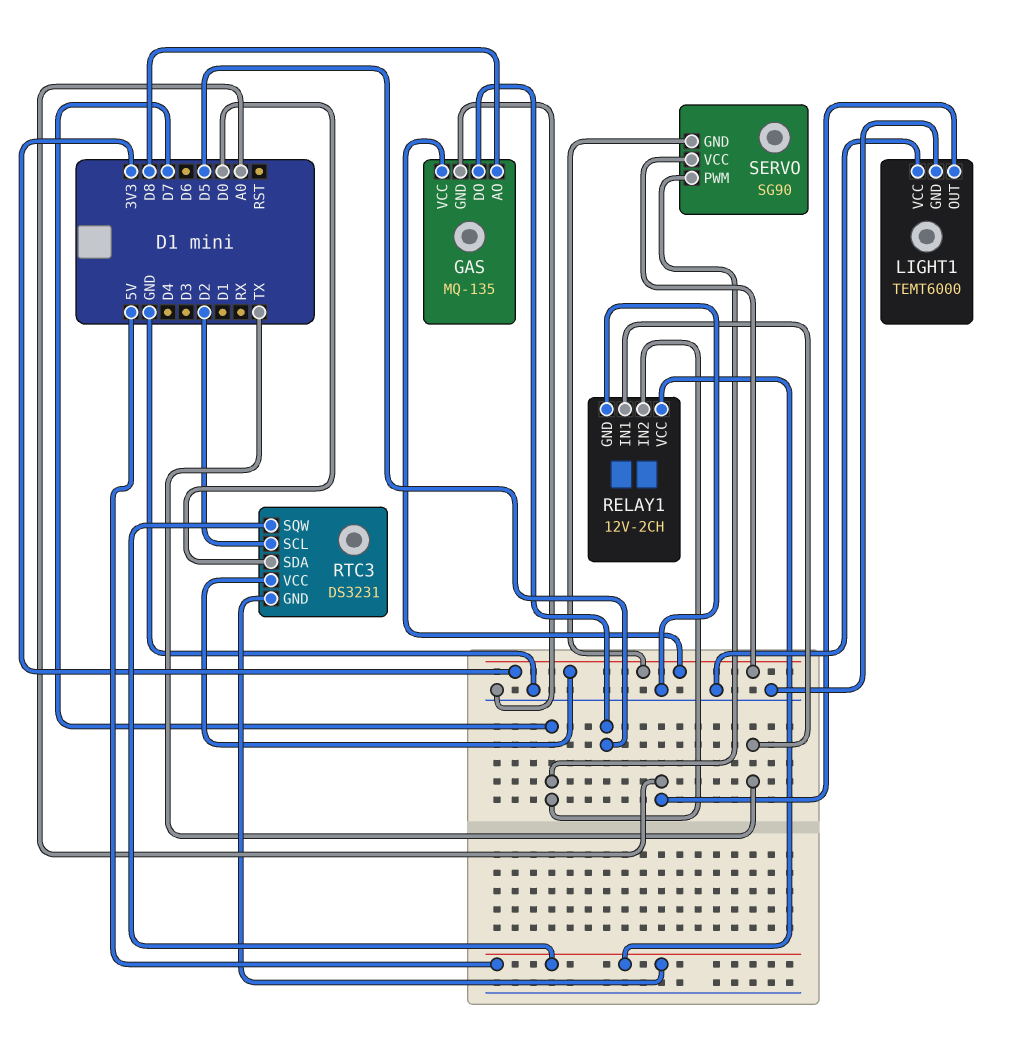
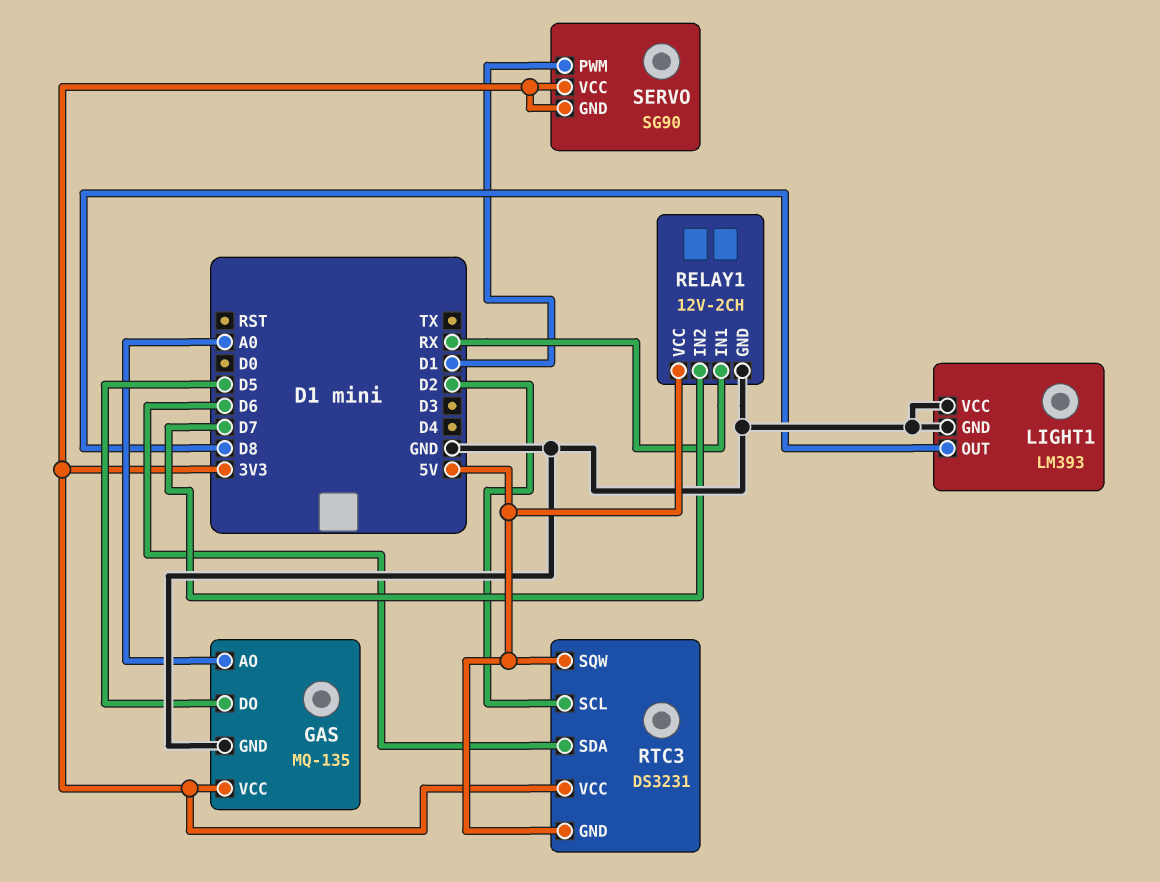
GAS pin AO: D8 -> A0
LIGHT1: TEMT6000 -> LM393
LIGHT1 pin OUT: A0 -> D8
RELAY1 pin IN1: TX -> RX
RTC3 pin SDA: D0 -> D6
SERVO pin PWM: D7 -> D1

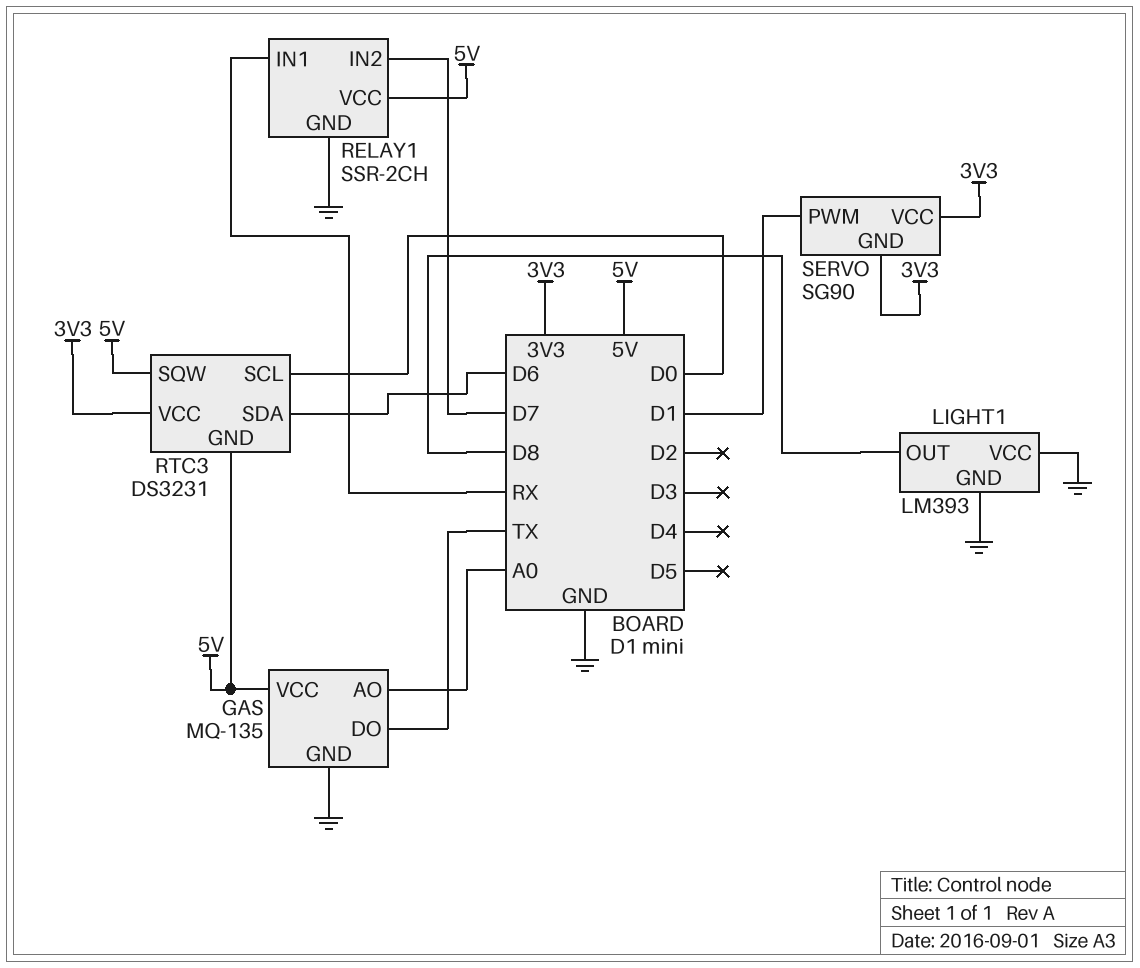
GAS pin DO: D5 -> TX
GAS pin VCC: 3V3 -> 5V
RELAY1: 12V-2CH -> SSR-2CH
RTC3 pin SCL: D2 -> D0

